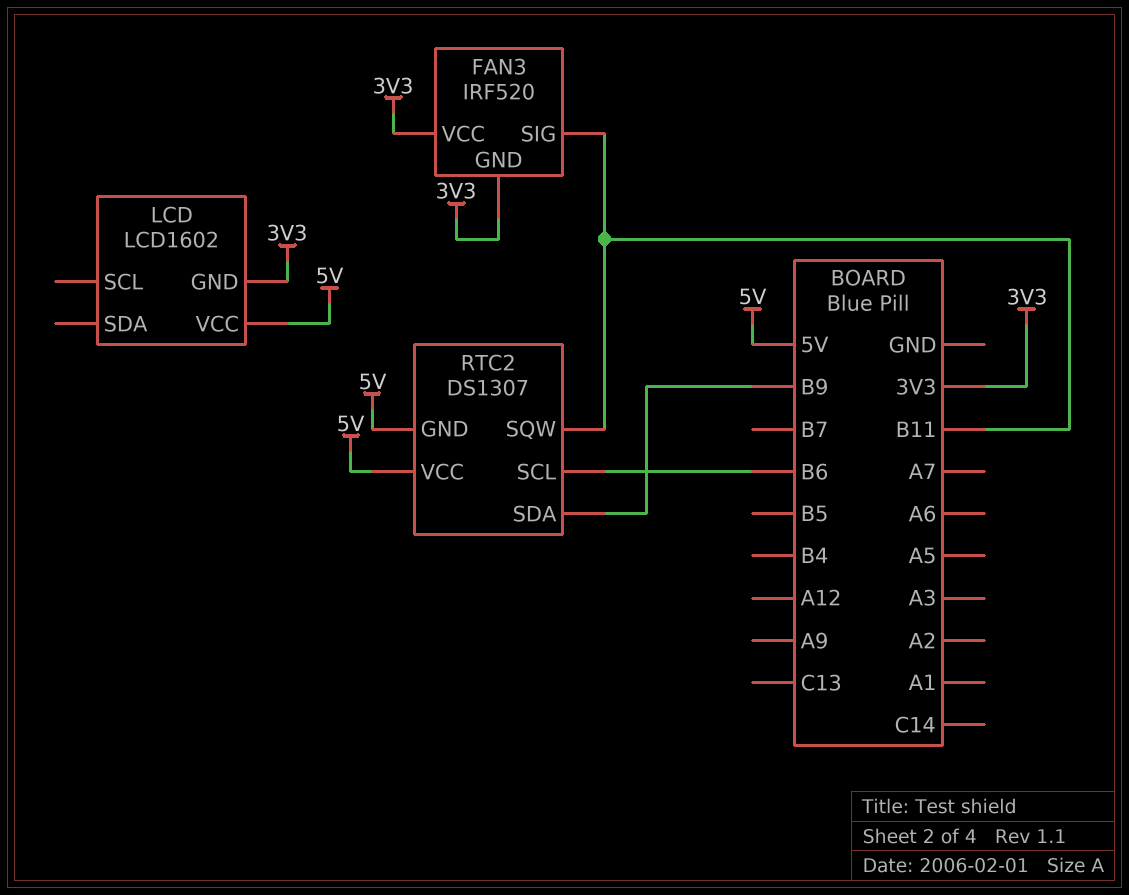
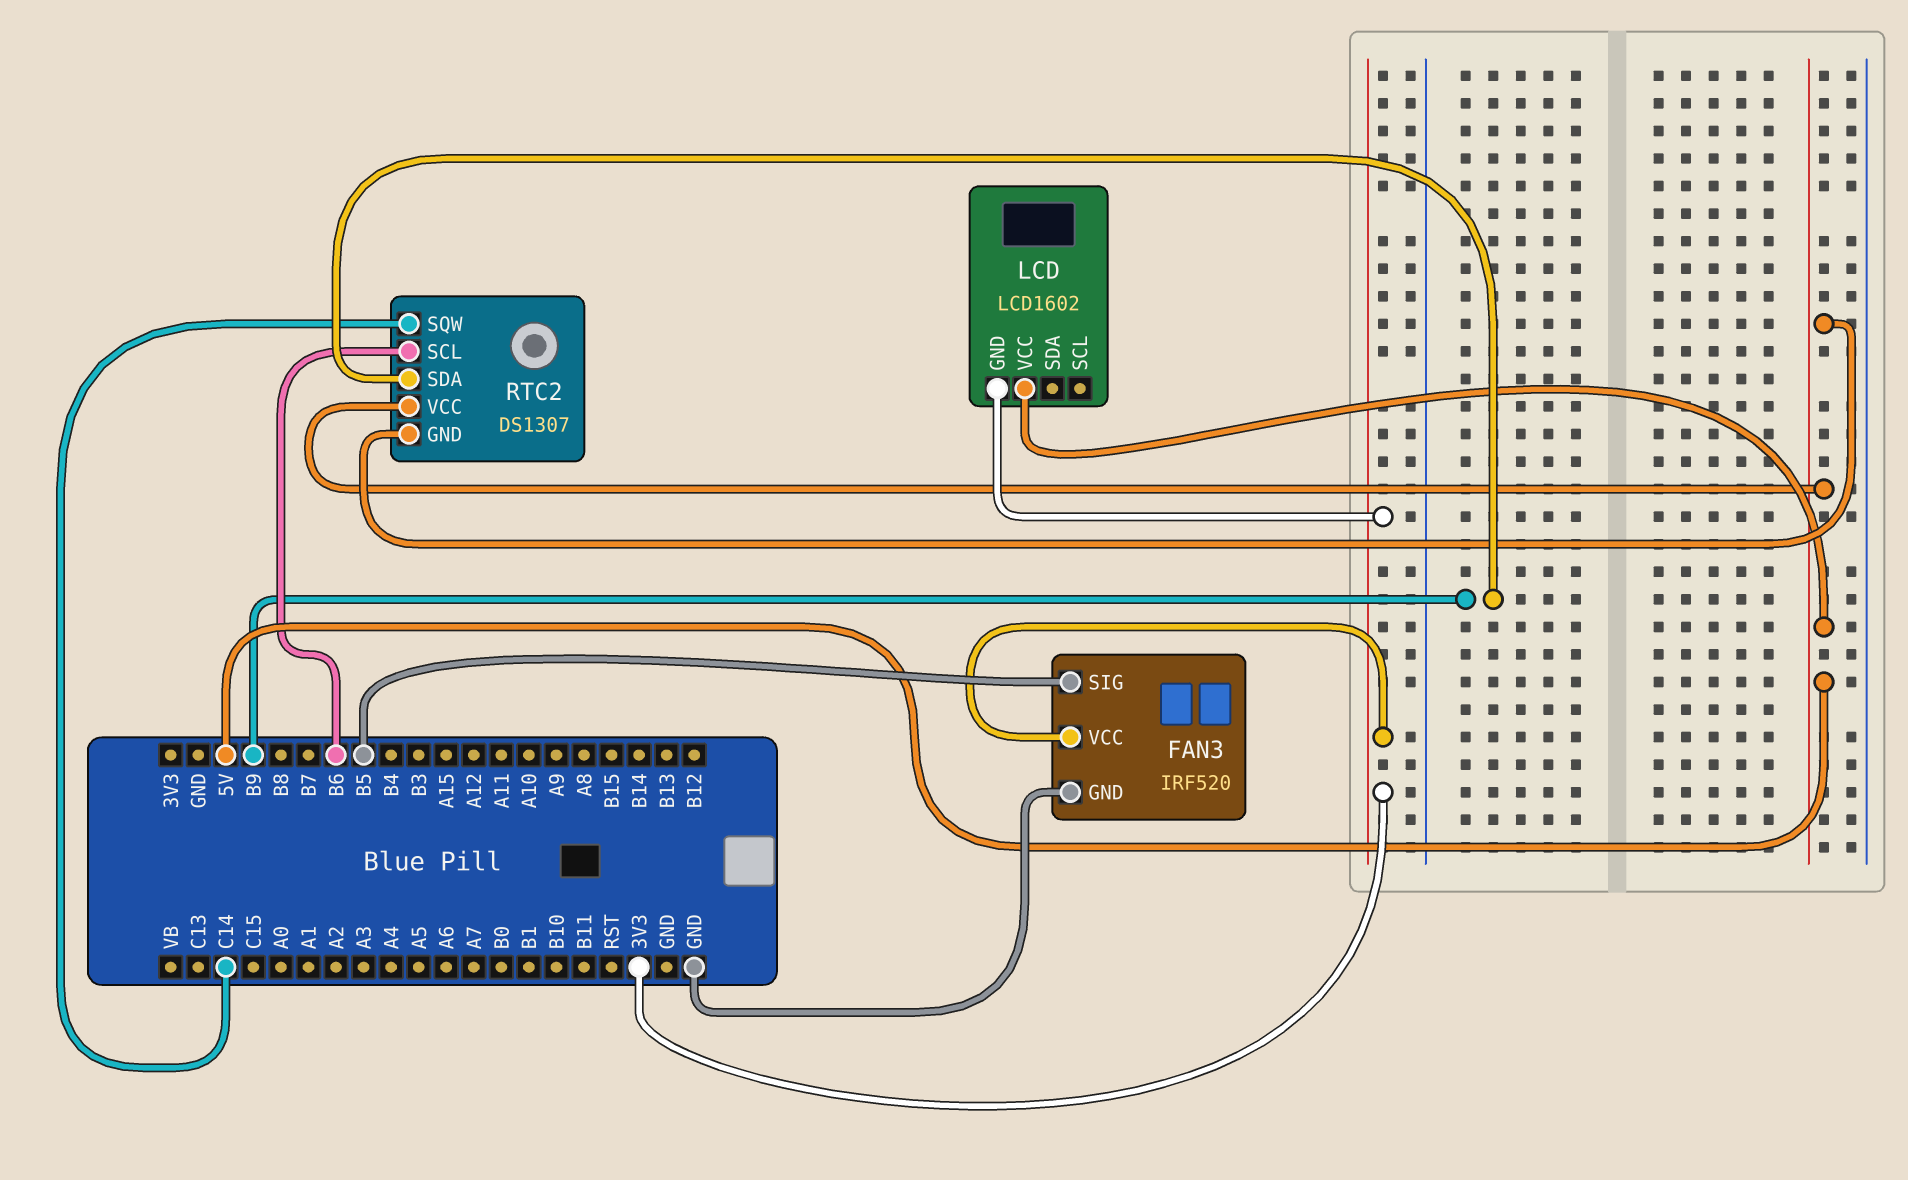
FAN3 pin GND: 3V3 -> GND
FAN3 pin SIG: B11 -> B5
RTC2 pin SQW: B11 -> C14

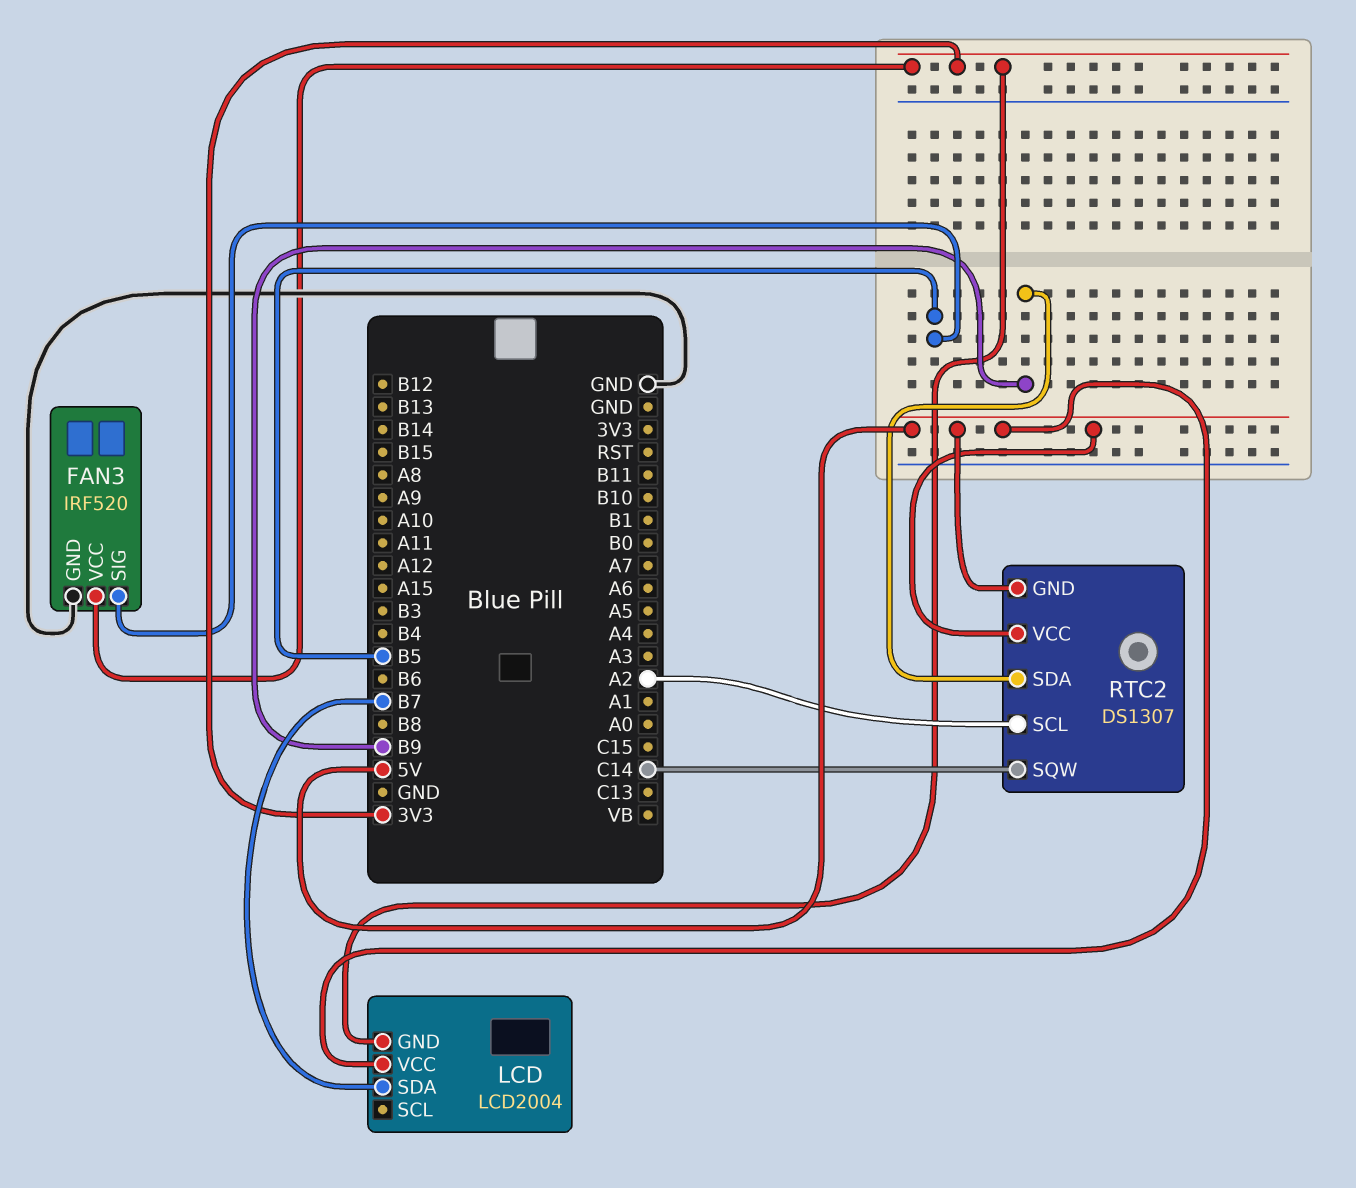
LCD: LCD1602 -> LCD2004
LCD pin SDA: none -> B7
RTC2 pin SCL: B6 -> A2

